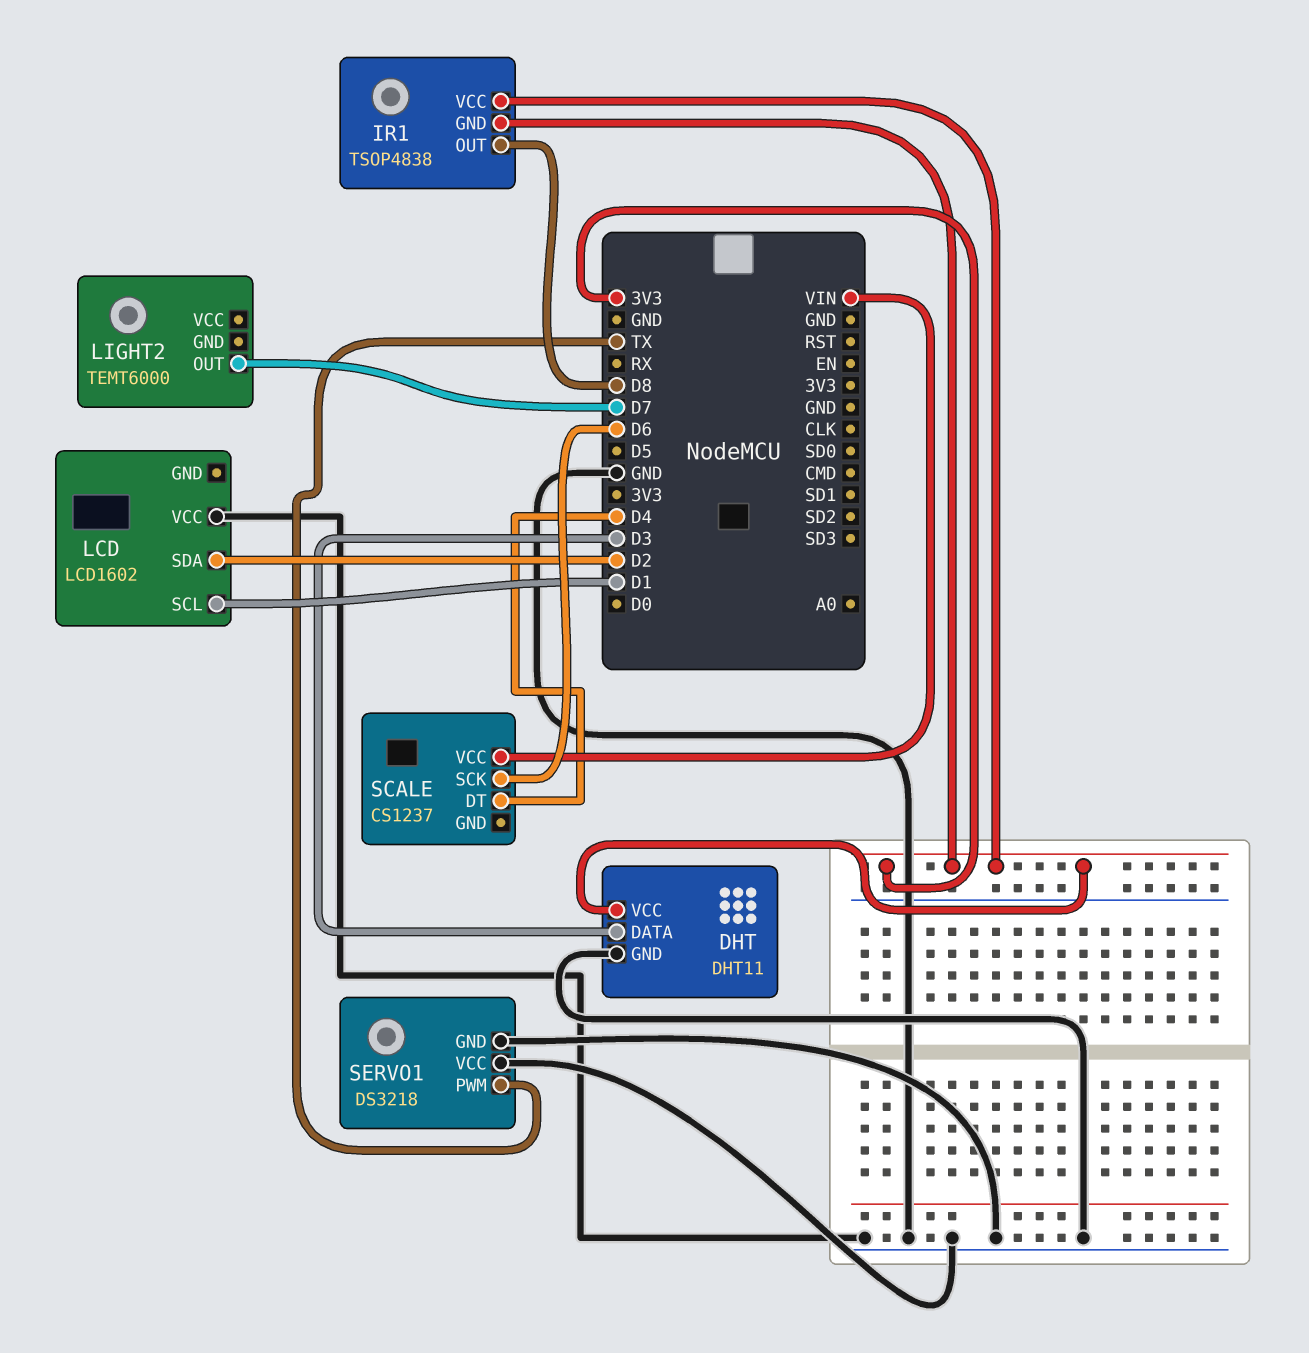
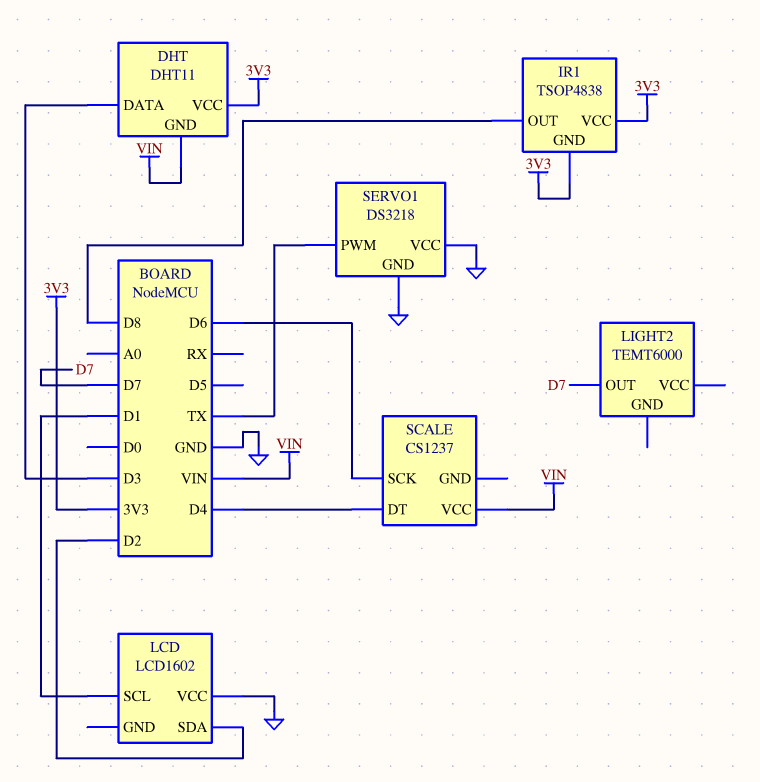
DHT pin GND: GND -> VIN

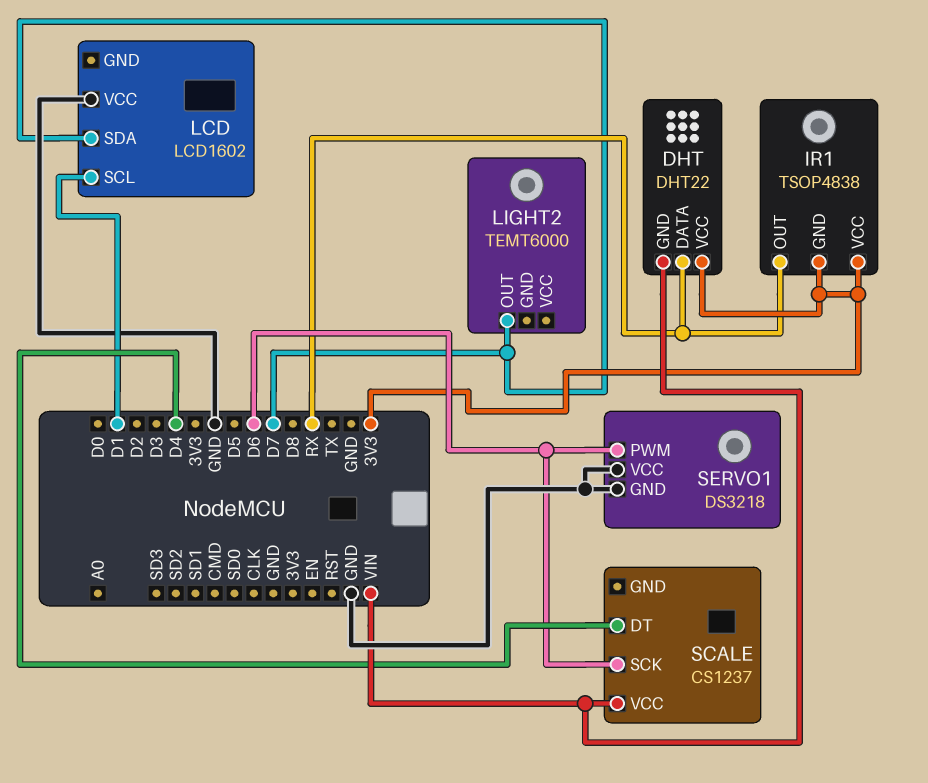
DHT: DHT11 -> DHT22
DHT pin DATA: D3 -> RX
IR1 pin OUT: D8 -> RX
LCD pin SDA: D2 -> D7
SERVO1 pin PWM: TX -> D6

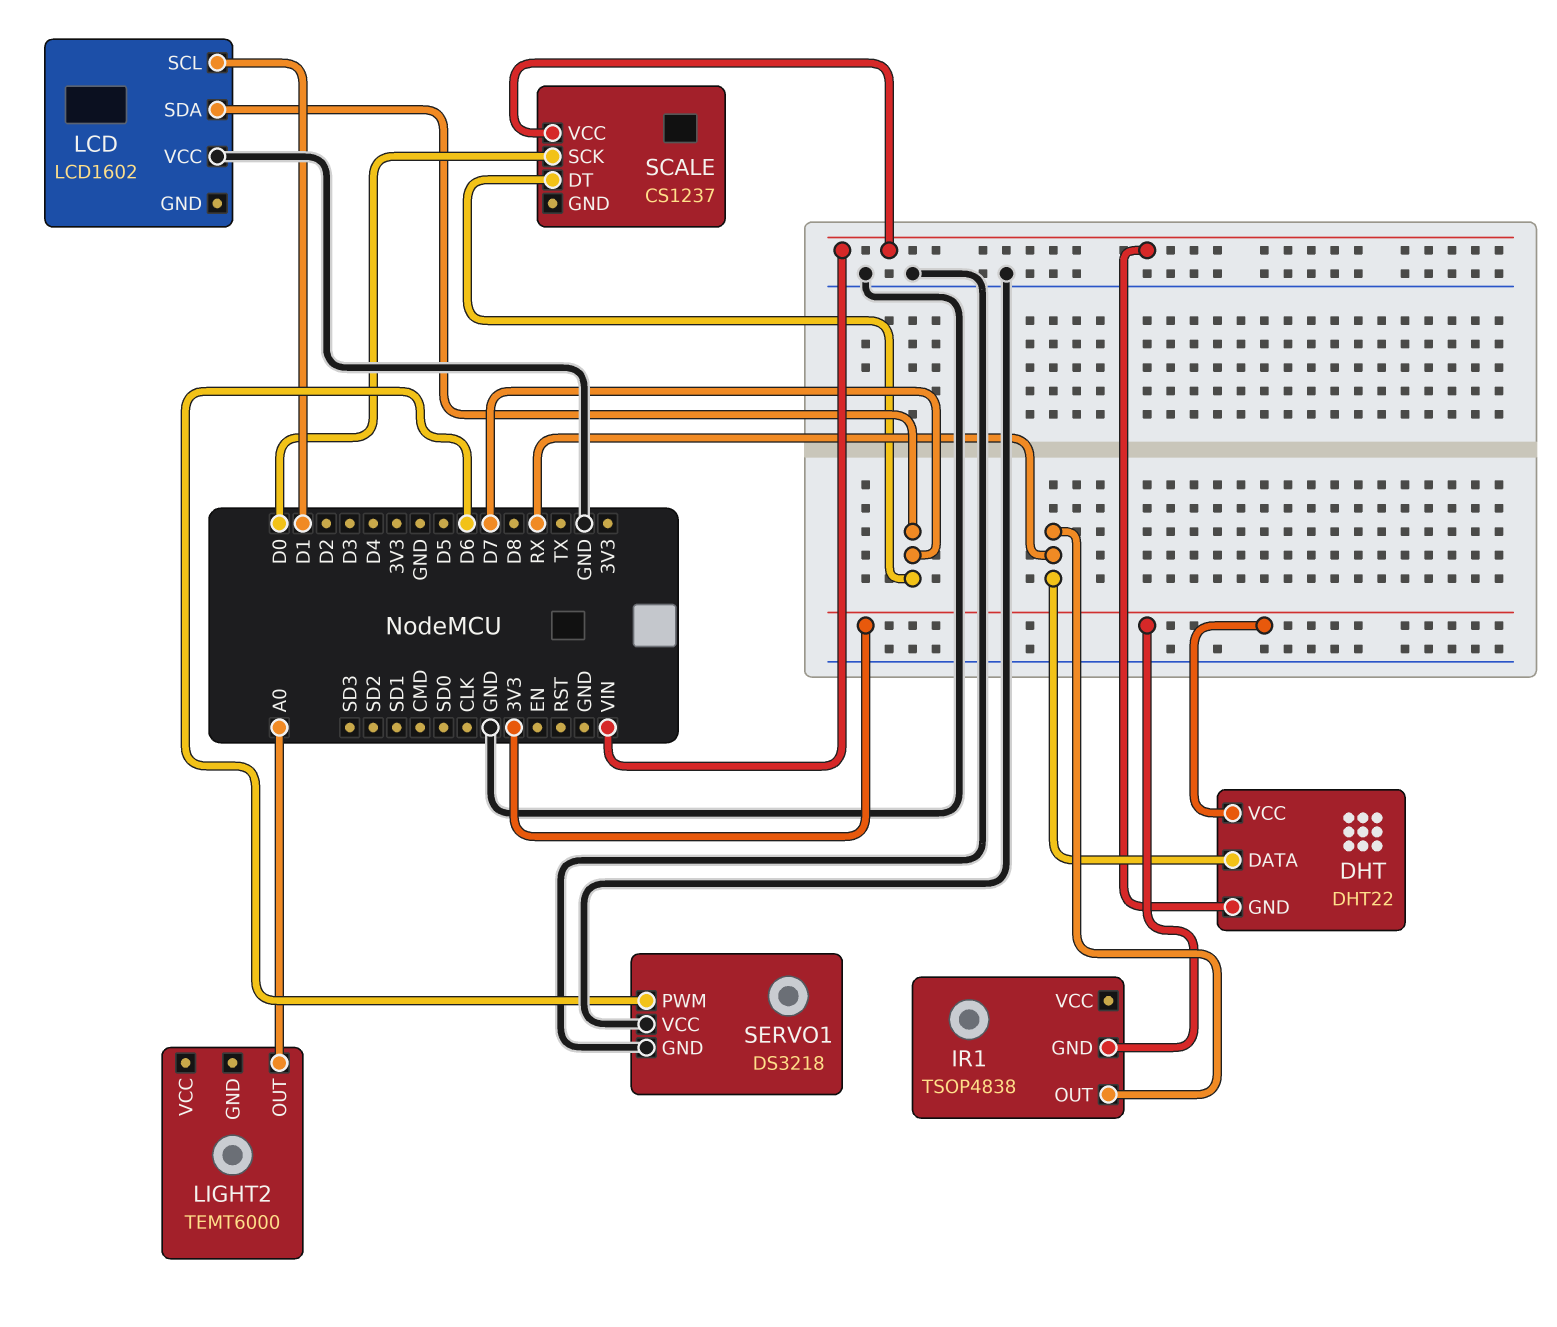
IR1 pin VCC: 3V3 -> none
LIGHT2 pin OUT: D7 -> A0
SCALE pin DT: D4 -> D7
SCALE pin SCK: D6 -> D0

